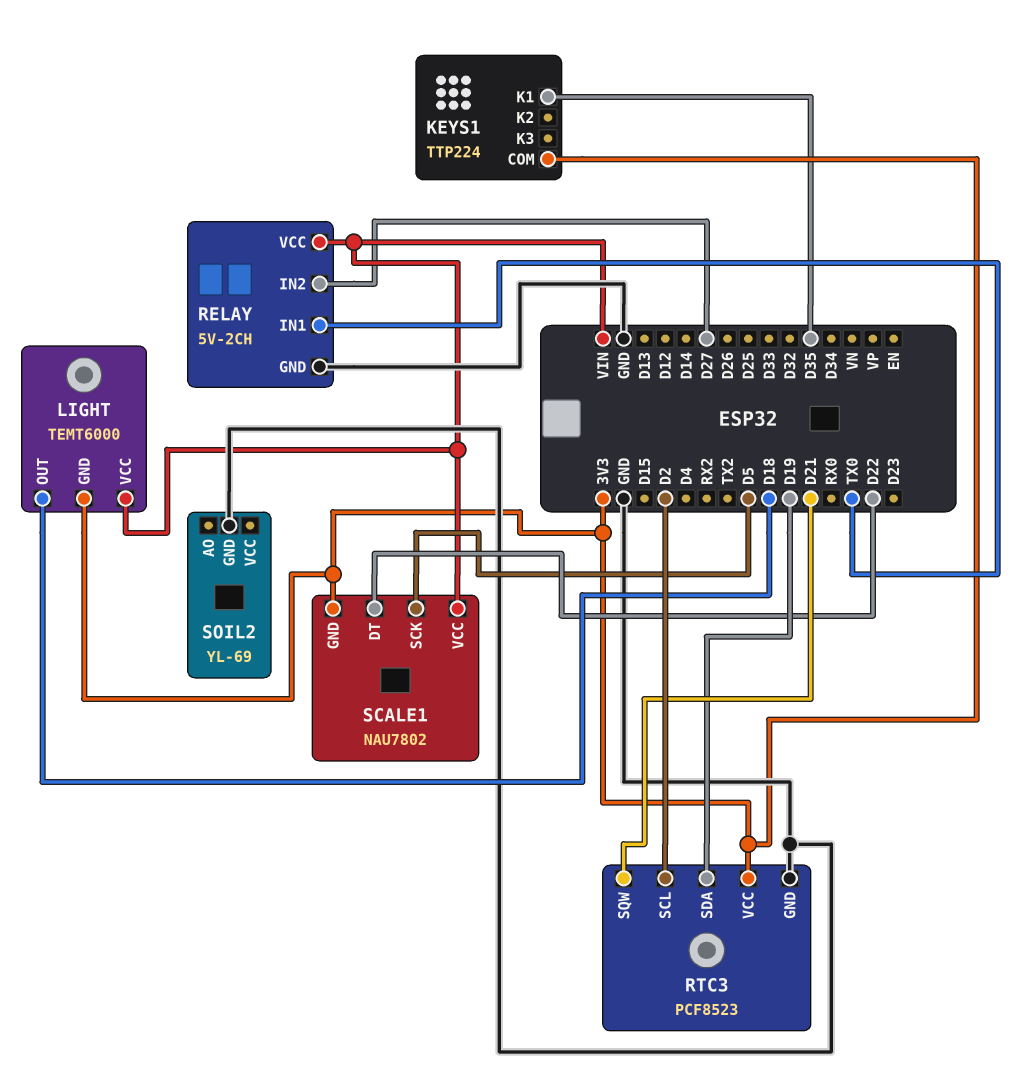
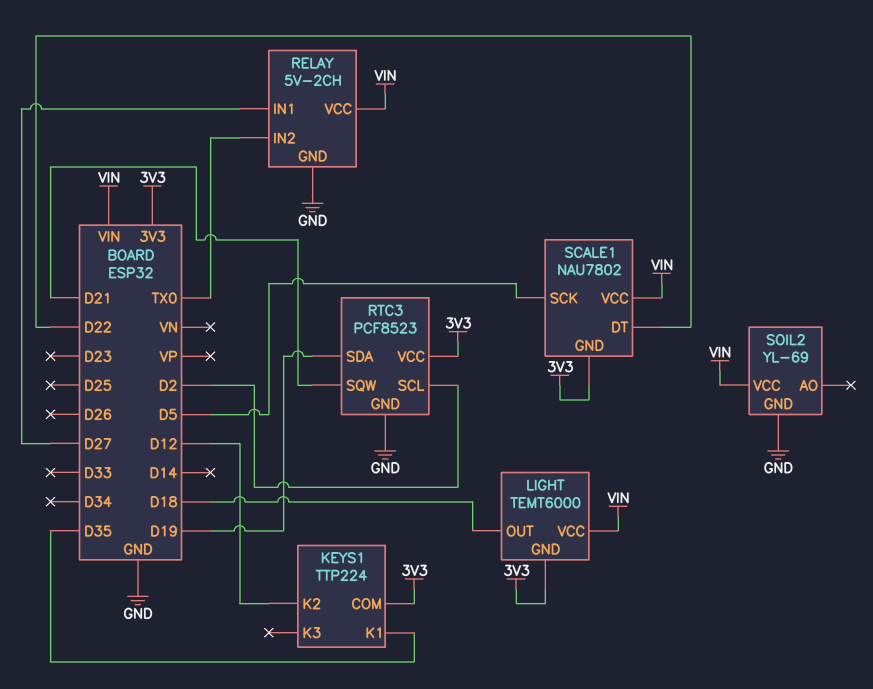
KEYS1 pin K2: none -> D12
RELAY pin IN1: TX0 -> D27
RELAY pin IN2: D27 -> TX0
SOIL2 pin VCC: none -> VIN

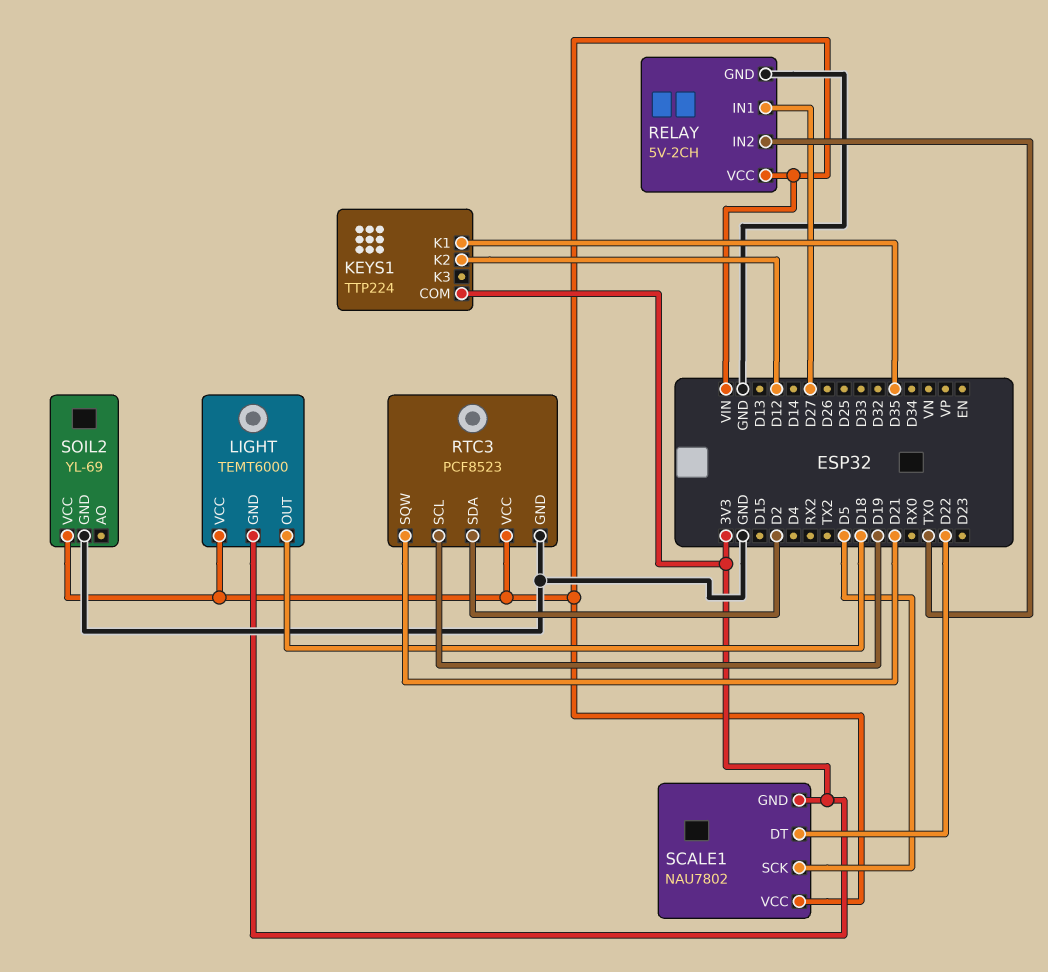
RTC3 pin SCL: D2 -> D19
RTC3 pin SDA: D19 -> D2
RTC3 pin VCC: 3V3 -> VIN

